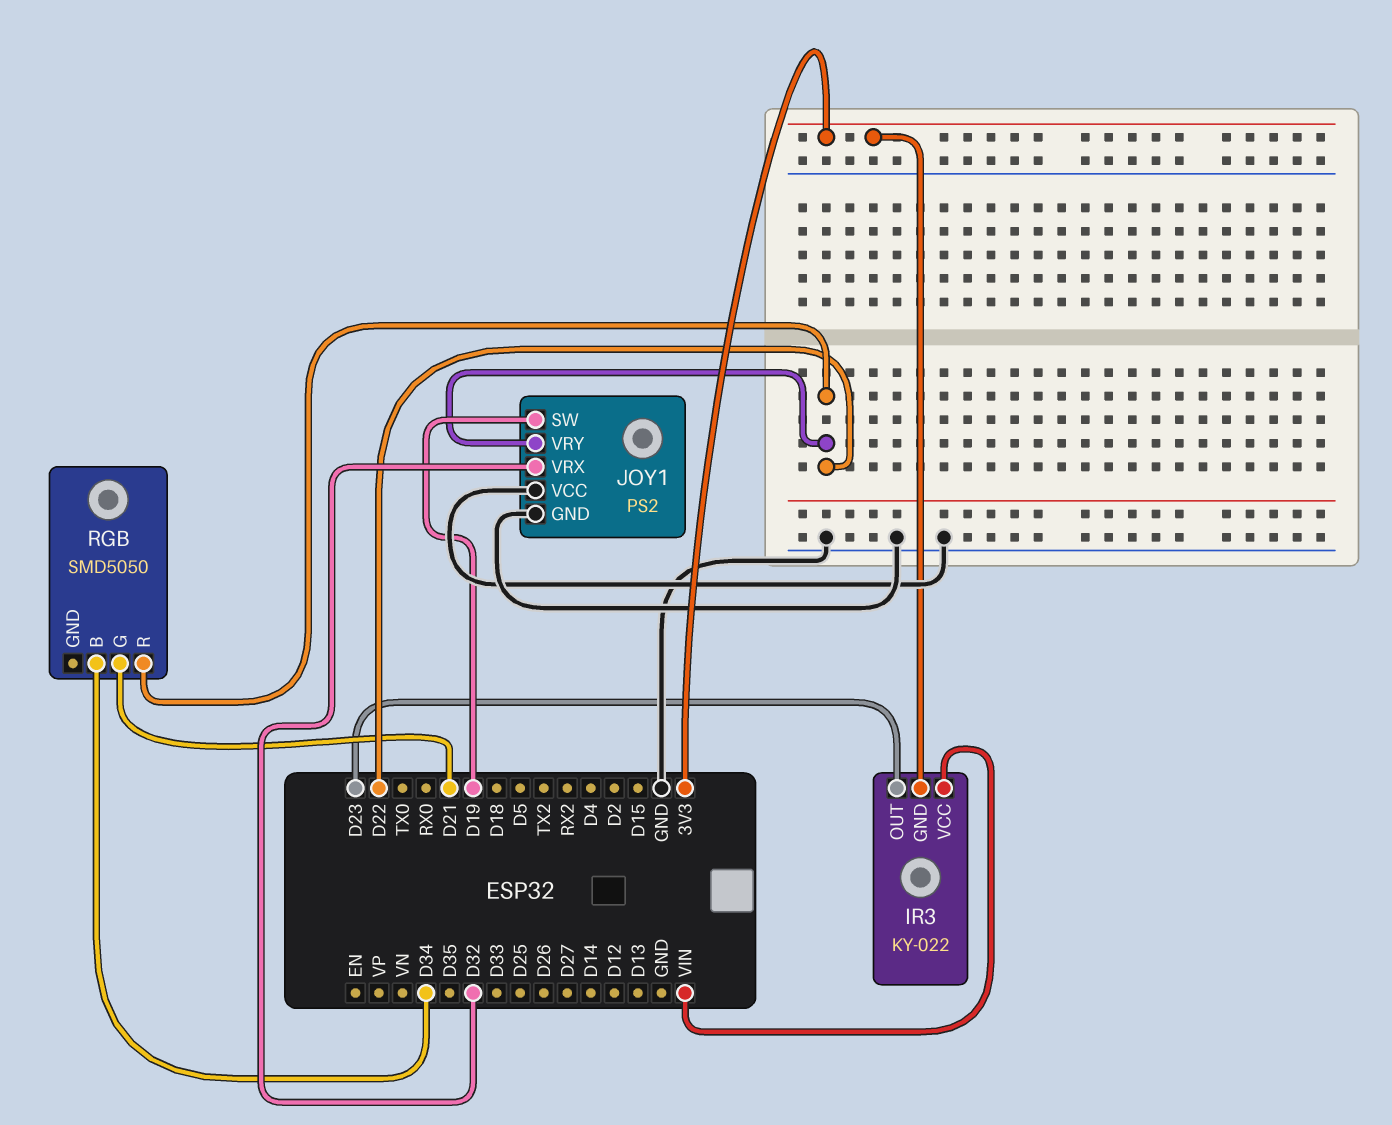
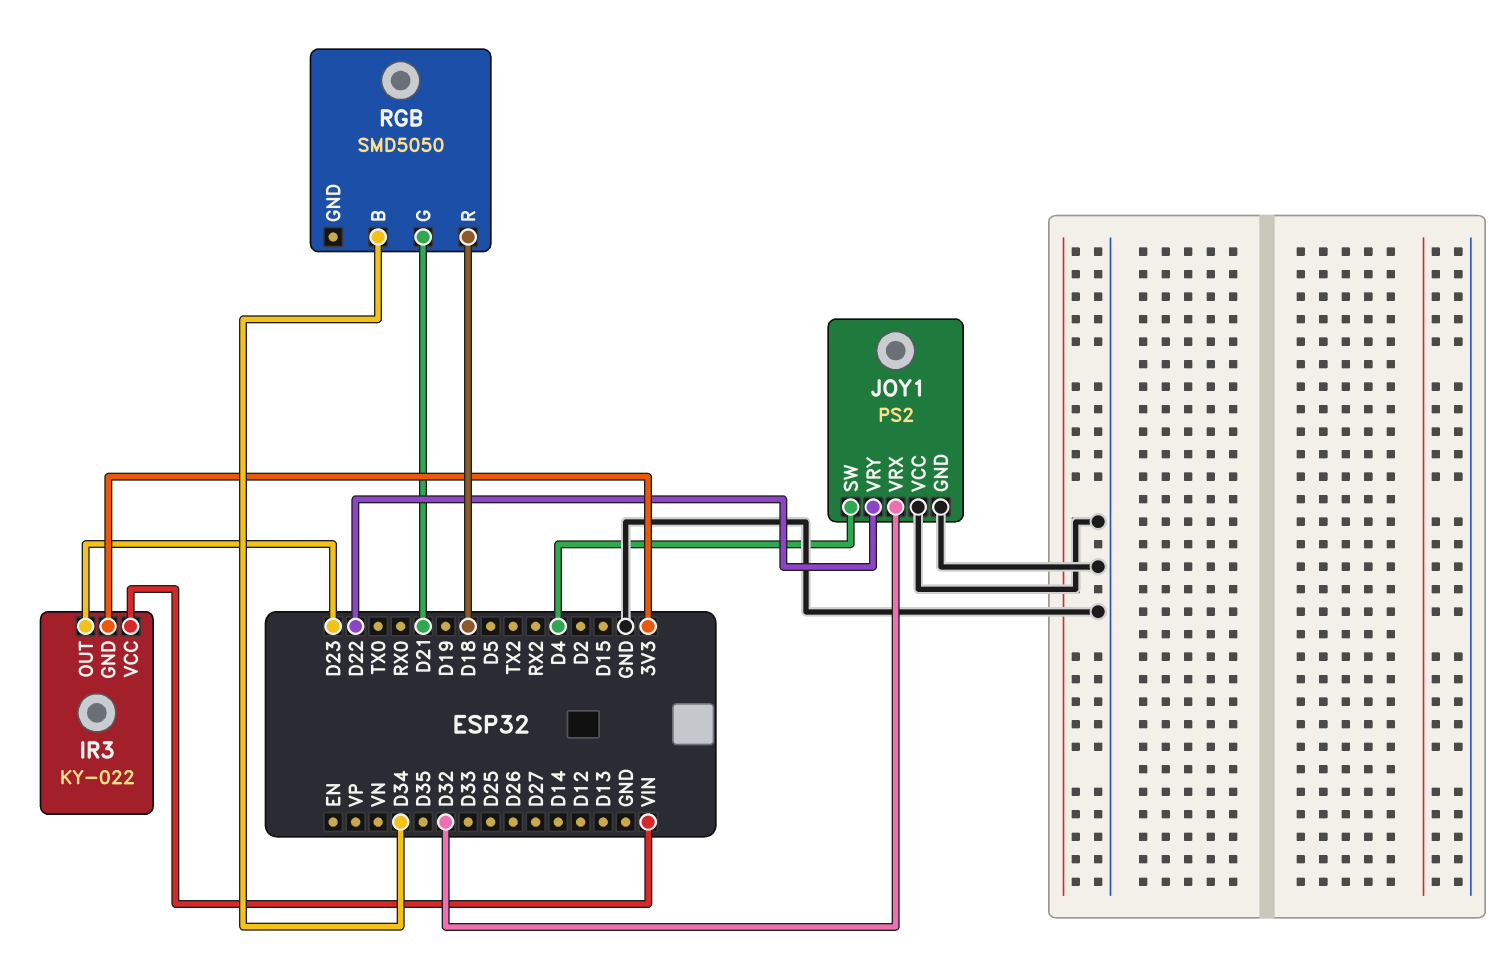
JOY1 pin SW: D19 -> D4
RGB pin R: D22 -> D18

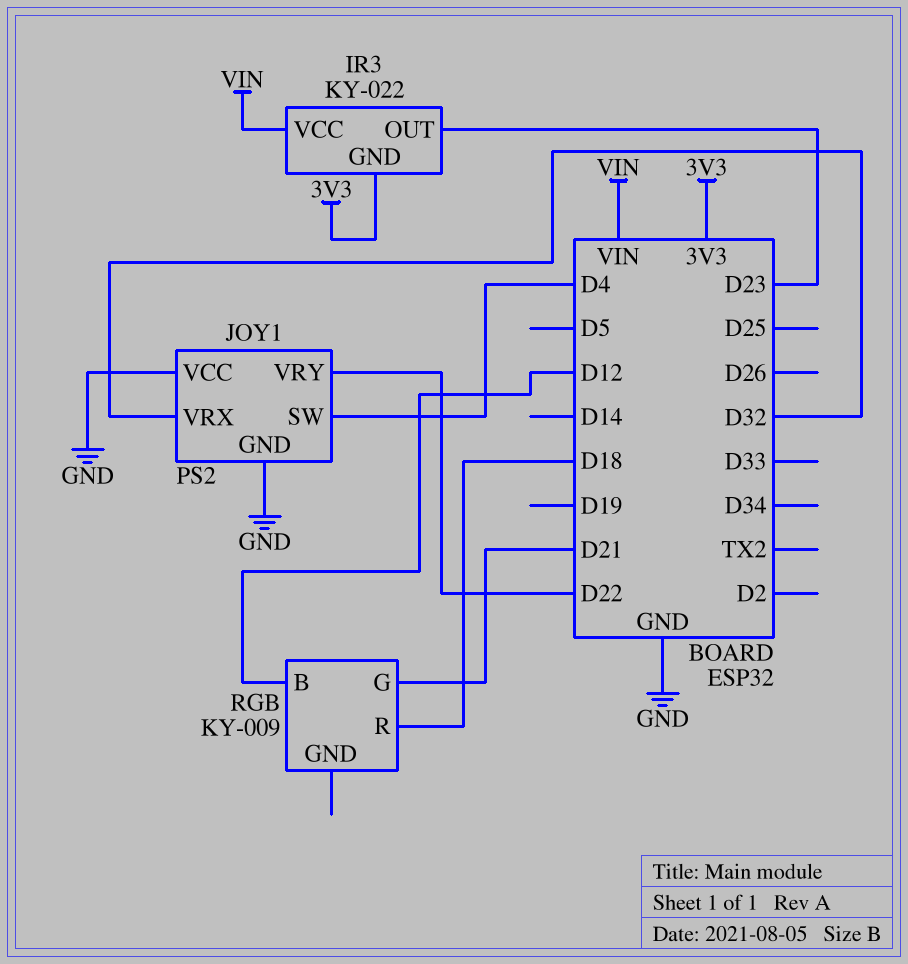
RGB: SMD5050 -> KY-009
RGB pin B: D34 -> D12

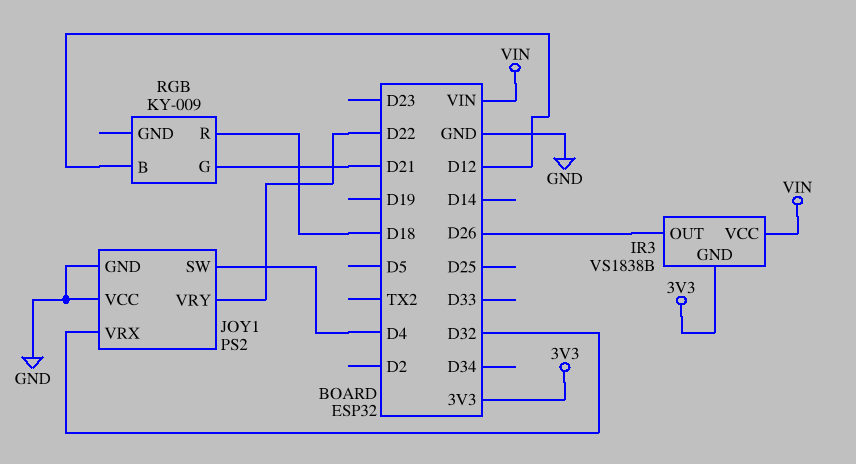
IR3: KY-022 -> VS1838B
IR3 pin OUT: D23 -> D26

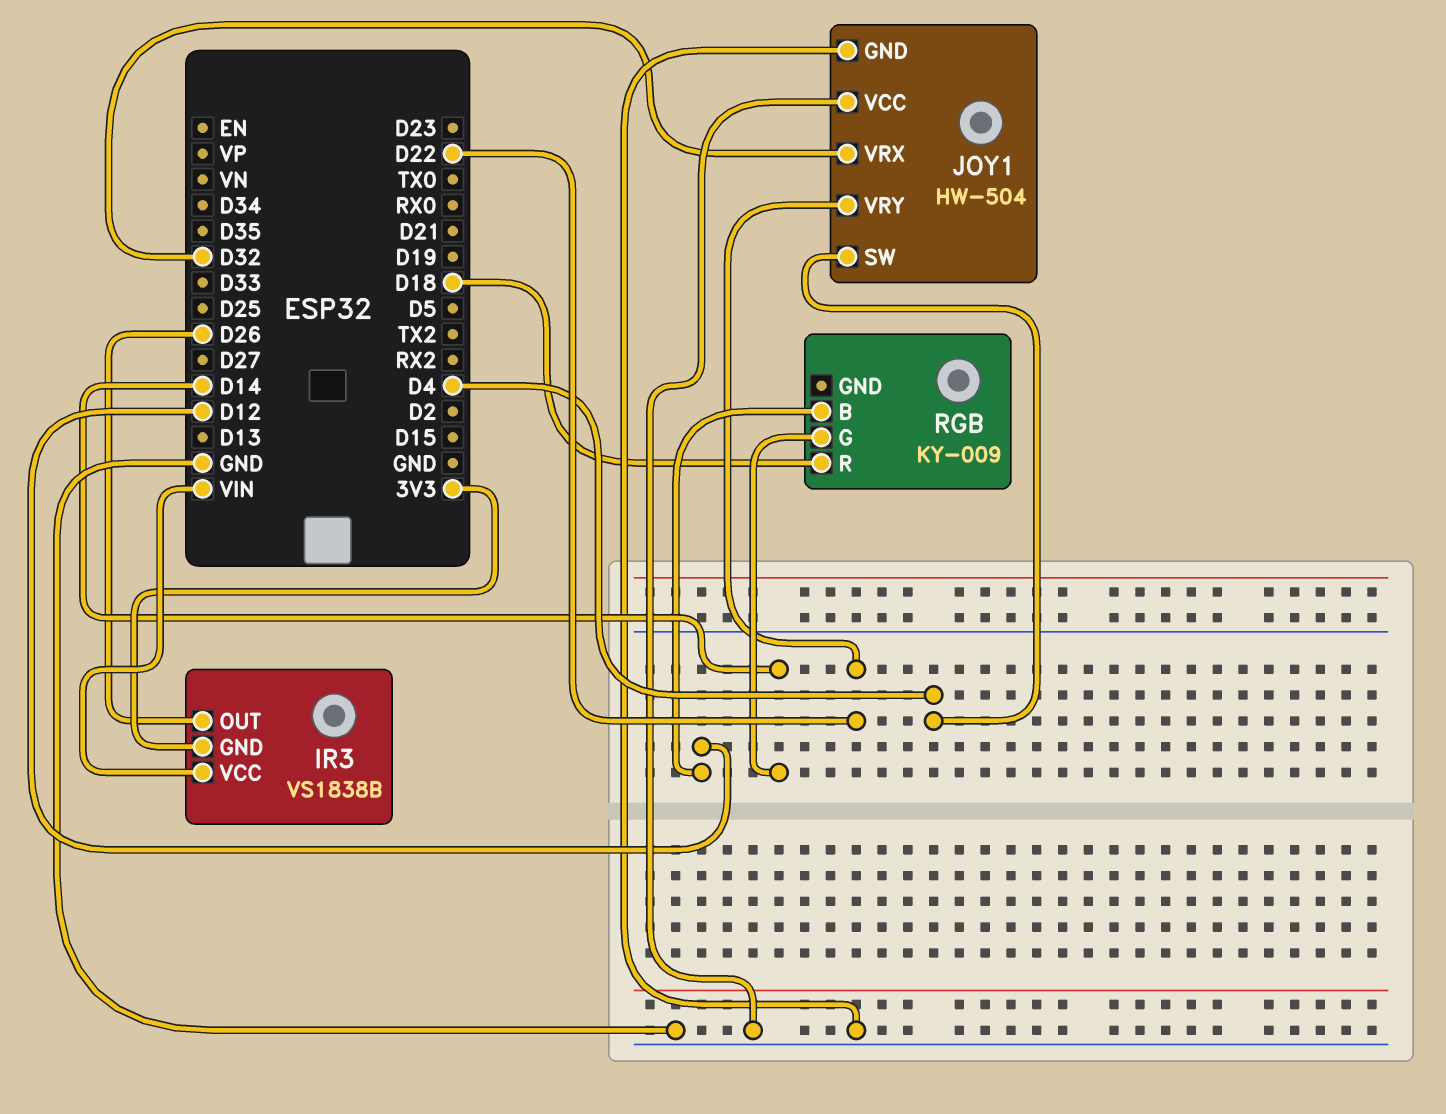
JOY1: PS2 -> HW-504
RGB pin G: D21 -> D14

